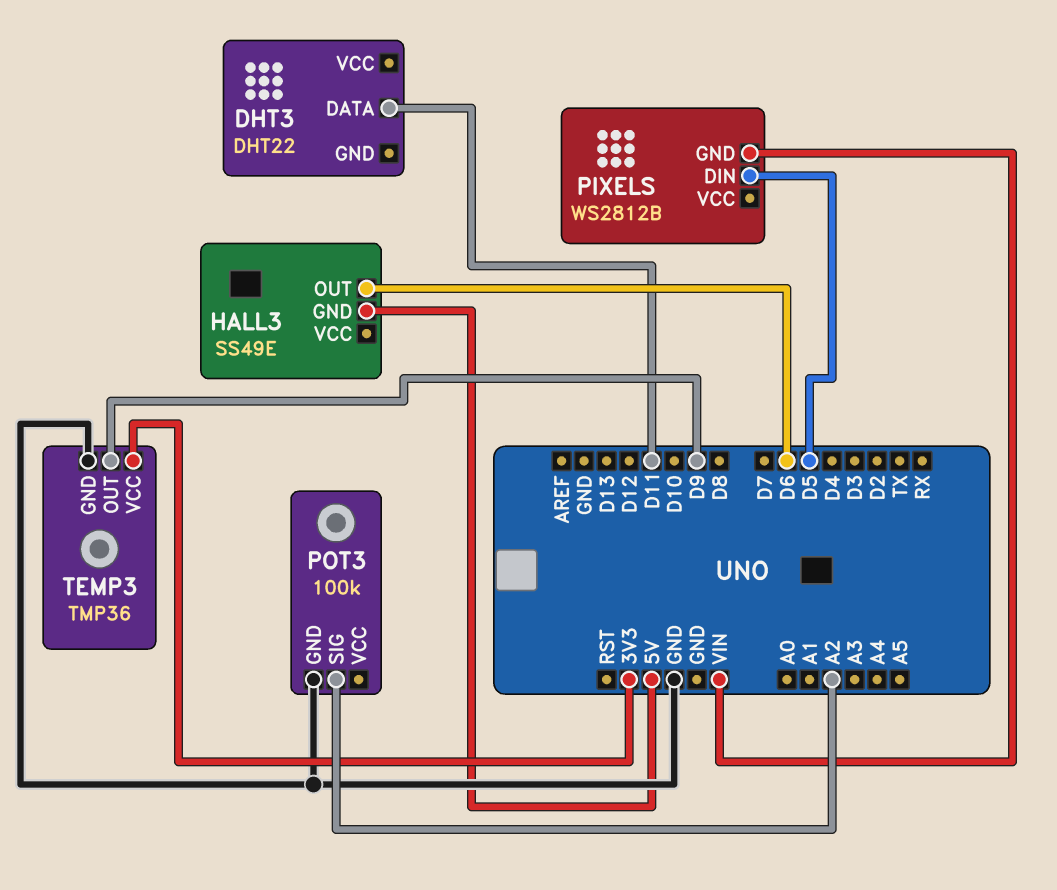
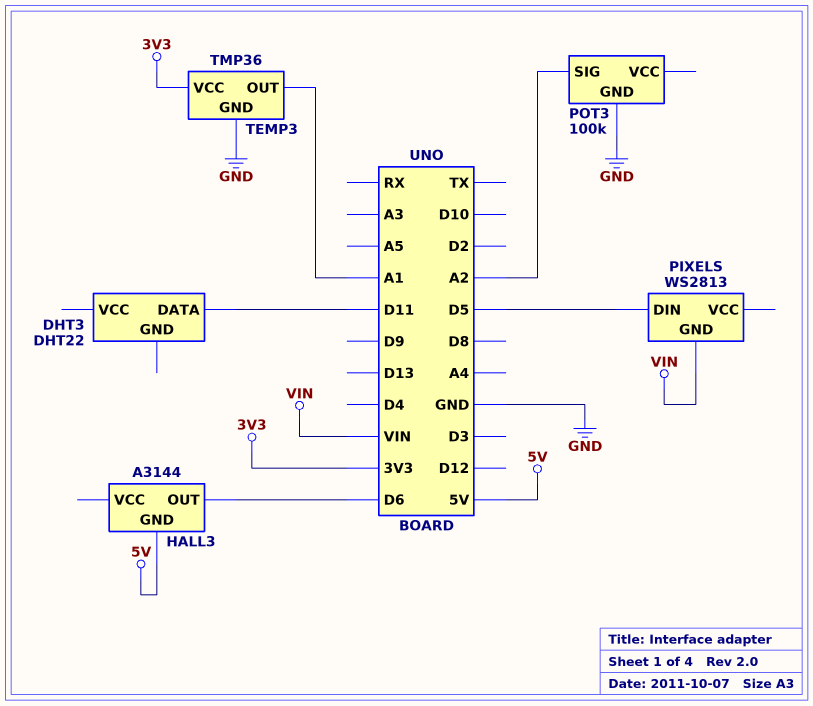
HALL3: SS49E -> A3144
PIXELS: WS2812B -> WS2813
TEMP3 pin OUT: D9 -> A1

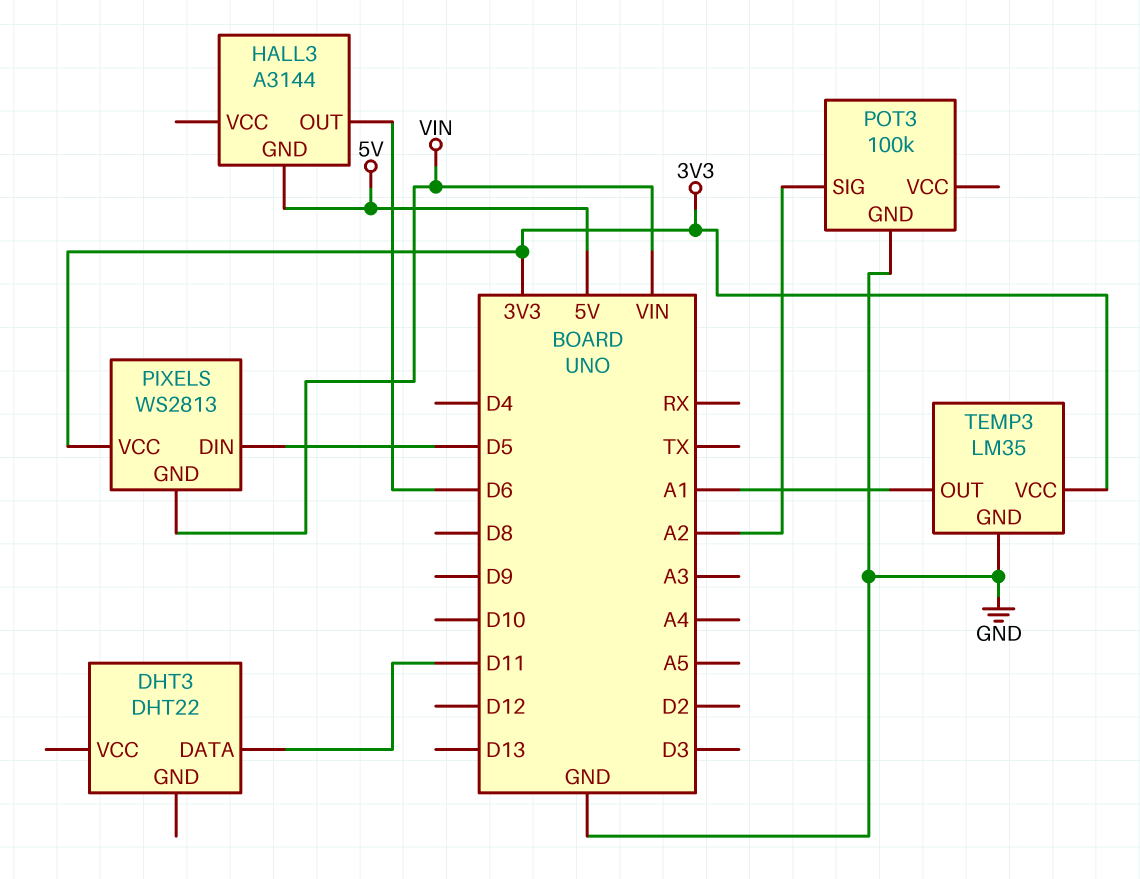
PIXELS pin VCC: none -> 3V3
TEMP3: TMP36 -> LM35

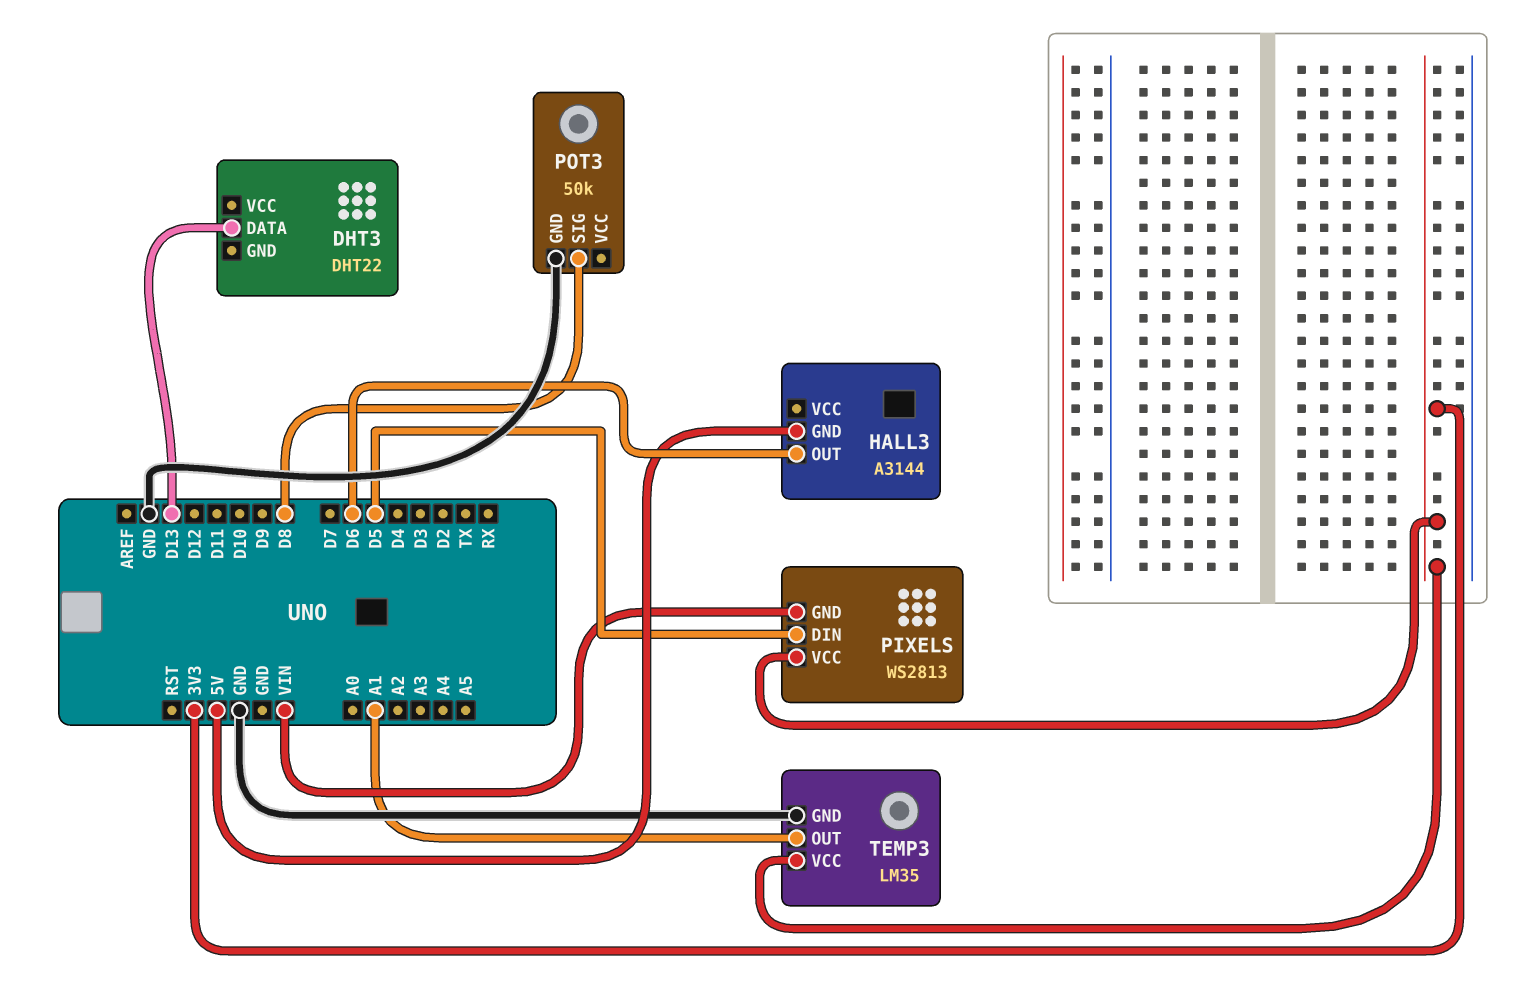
DHT3 pin DATA: D11 -> D13
POT3: 100k -> 50k
POT3 pin SIG: A2 -> D8

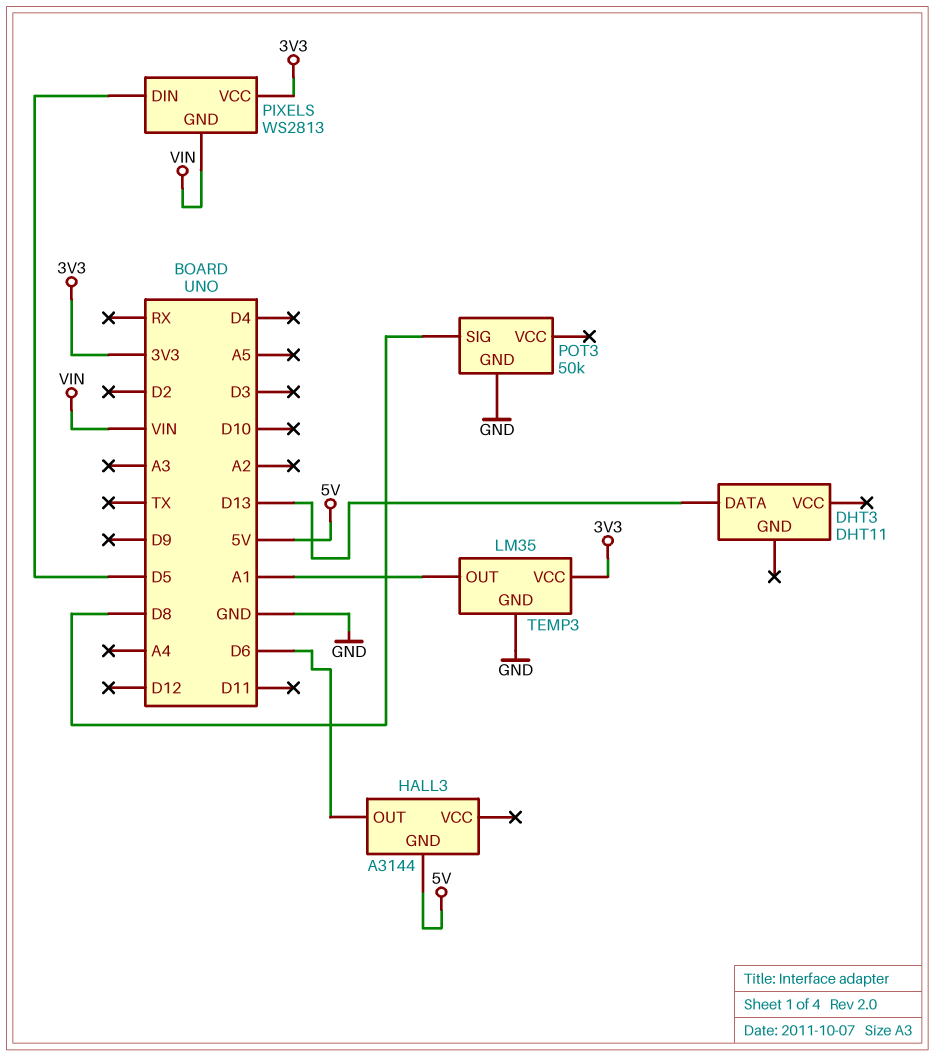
DHT3: DHT22 -> DHT11

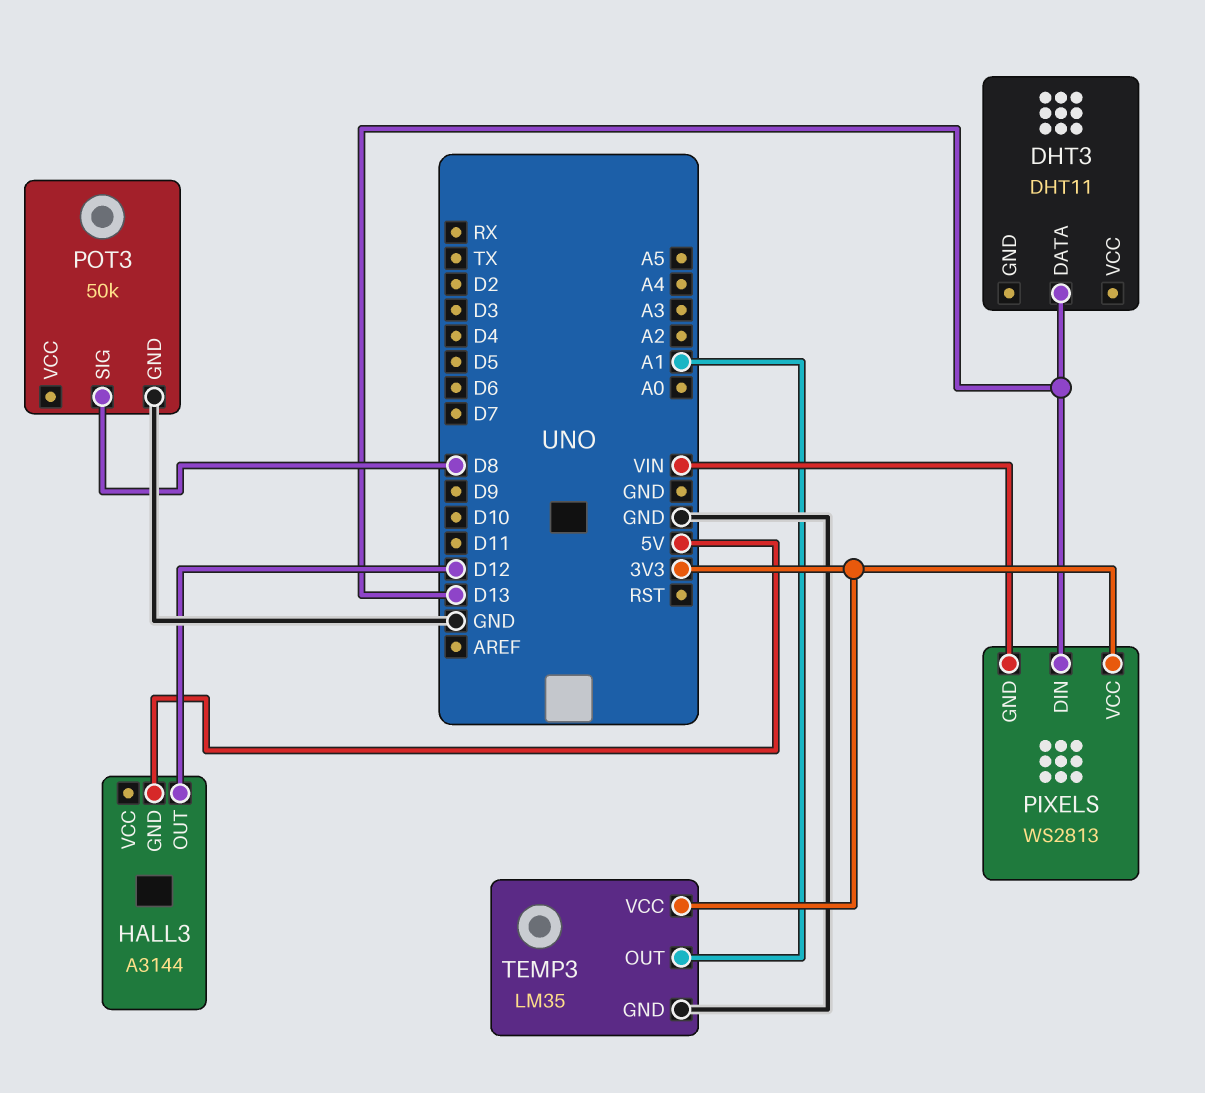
HALL3 pin OUT: D6 -> D12
PIXELS pin DIN: D5 -> D13

